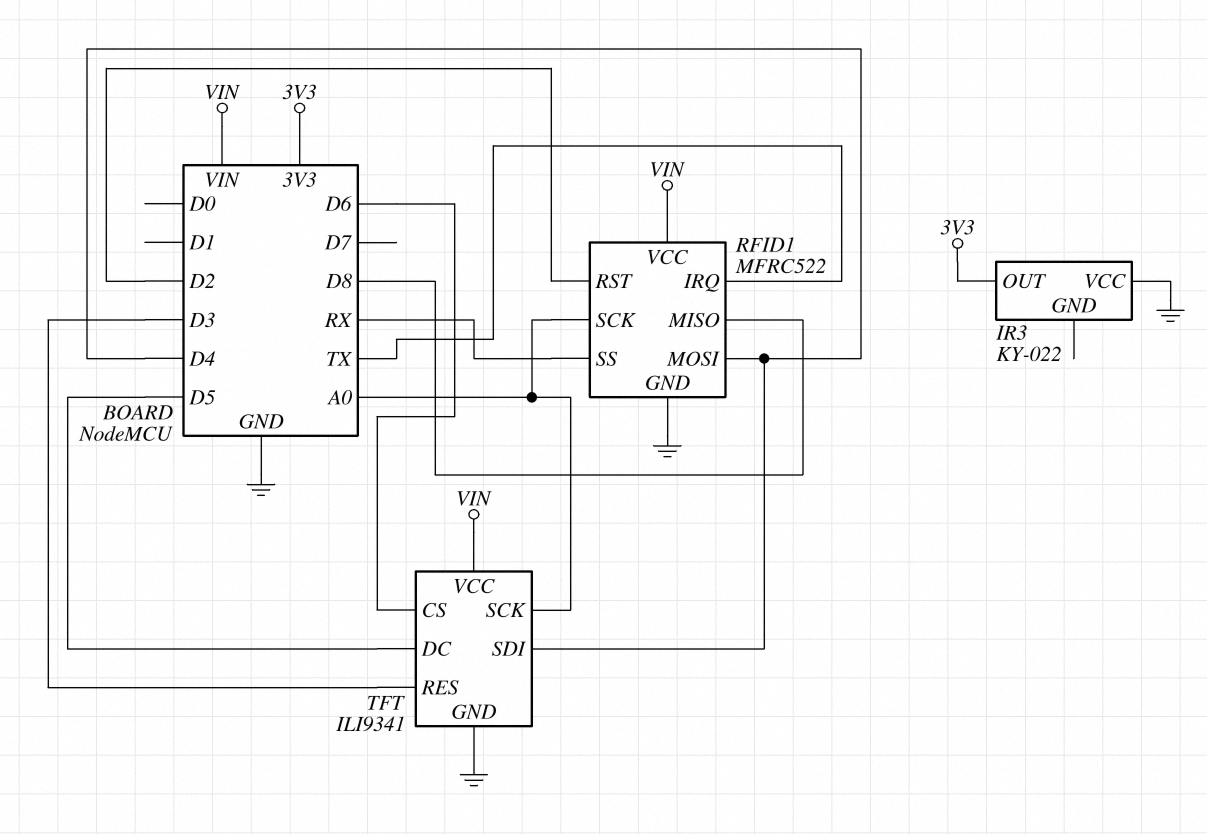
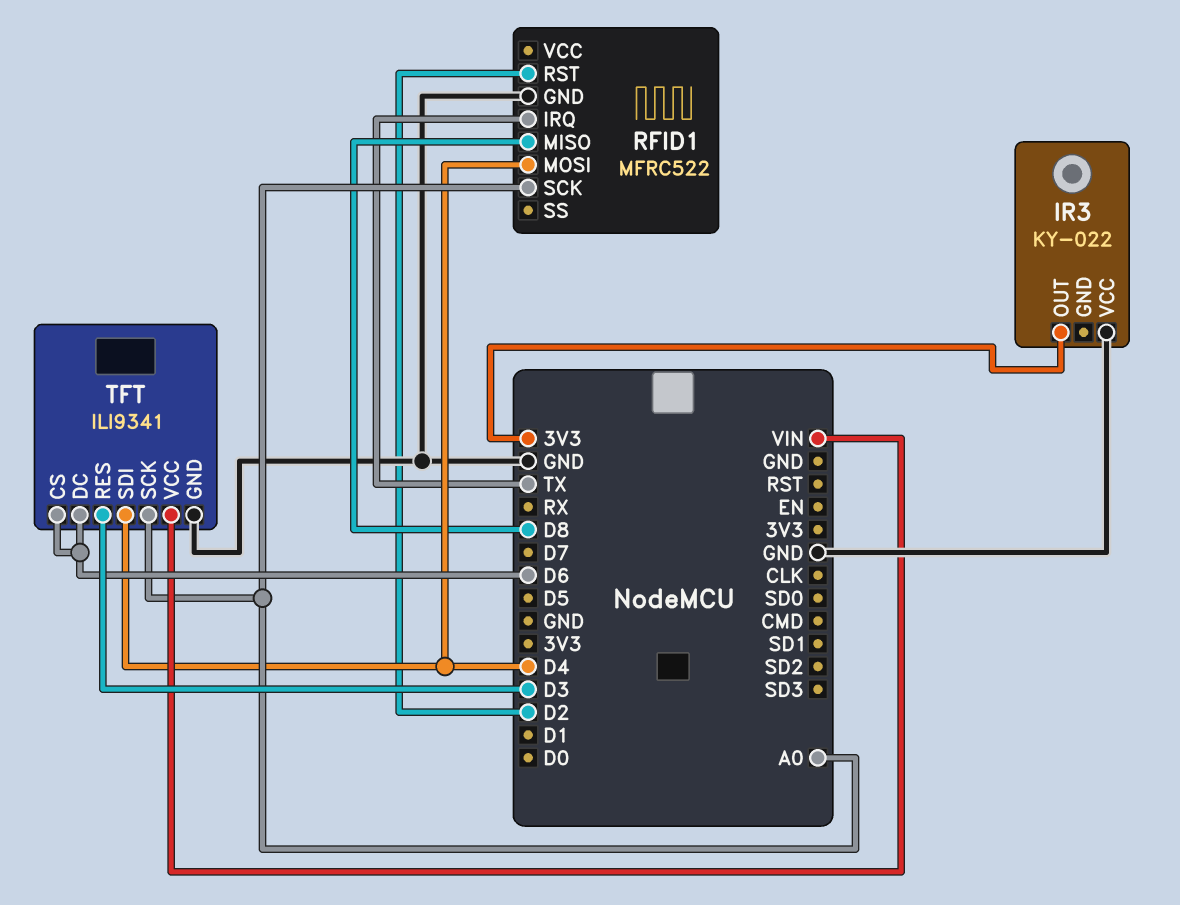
RFID1 pin SS: RX -> none
RFID1 pin VCC: VIN -> none
TFT pin DC: D5 -> D6

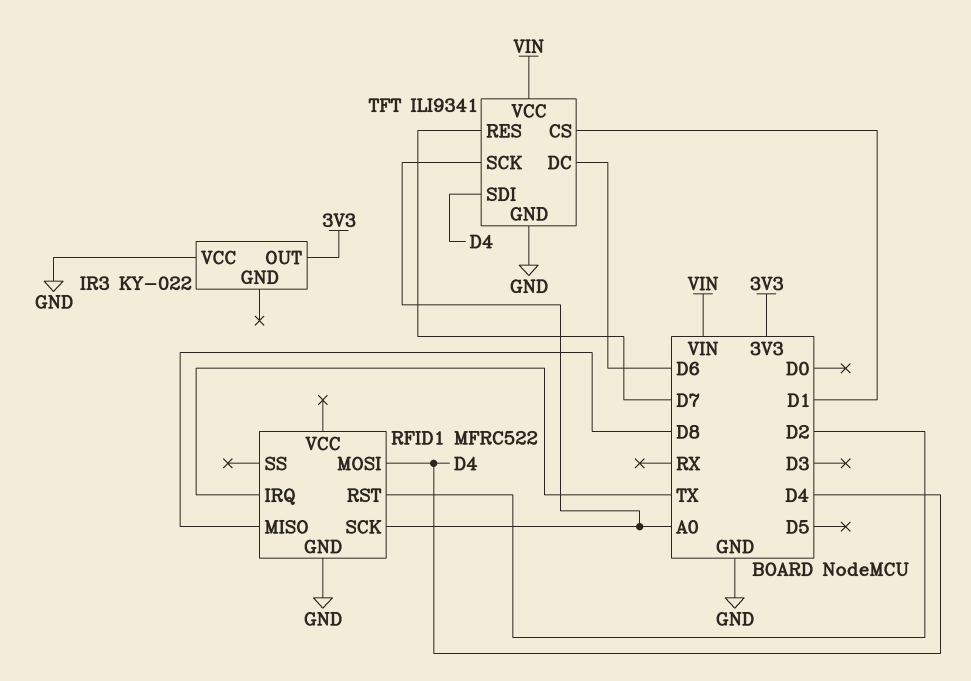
TFT pin CS: D6 -> D1
TFT pin RES: D3 -> D7

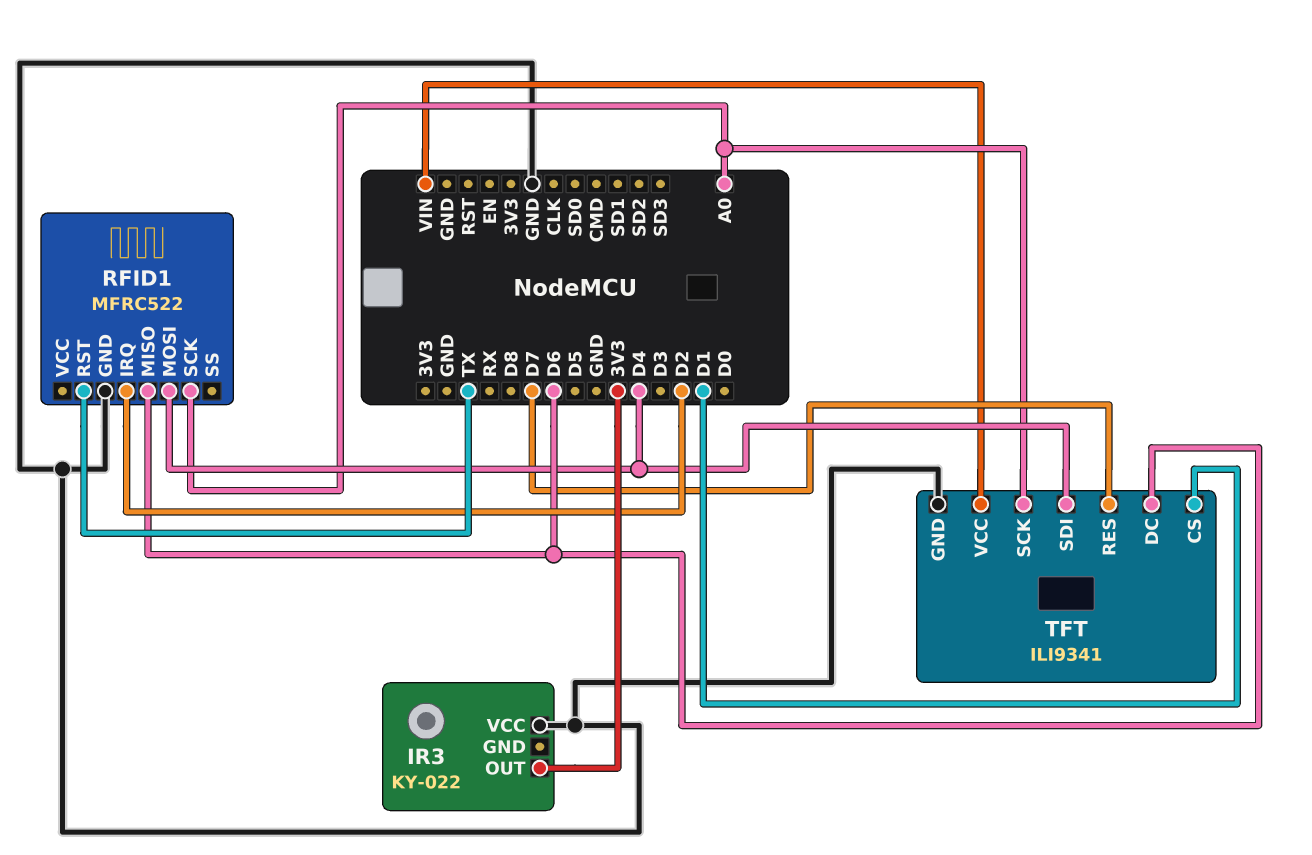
RFID1 pin IRQ: TX -> D2
RFID1 pin MISO: D8 -> D6
RFID1 pin RST: D2 -> TX

